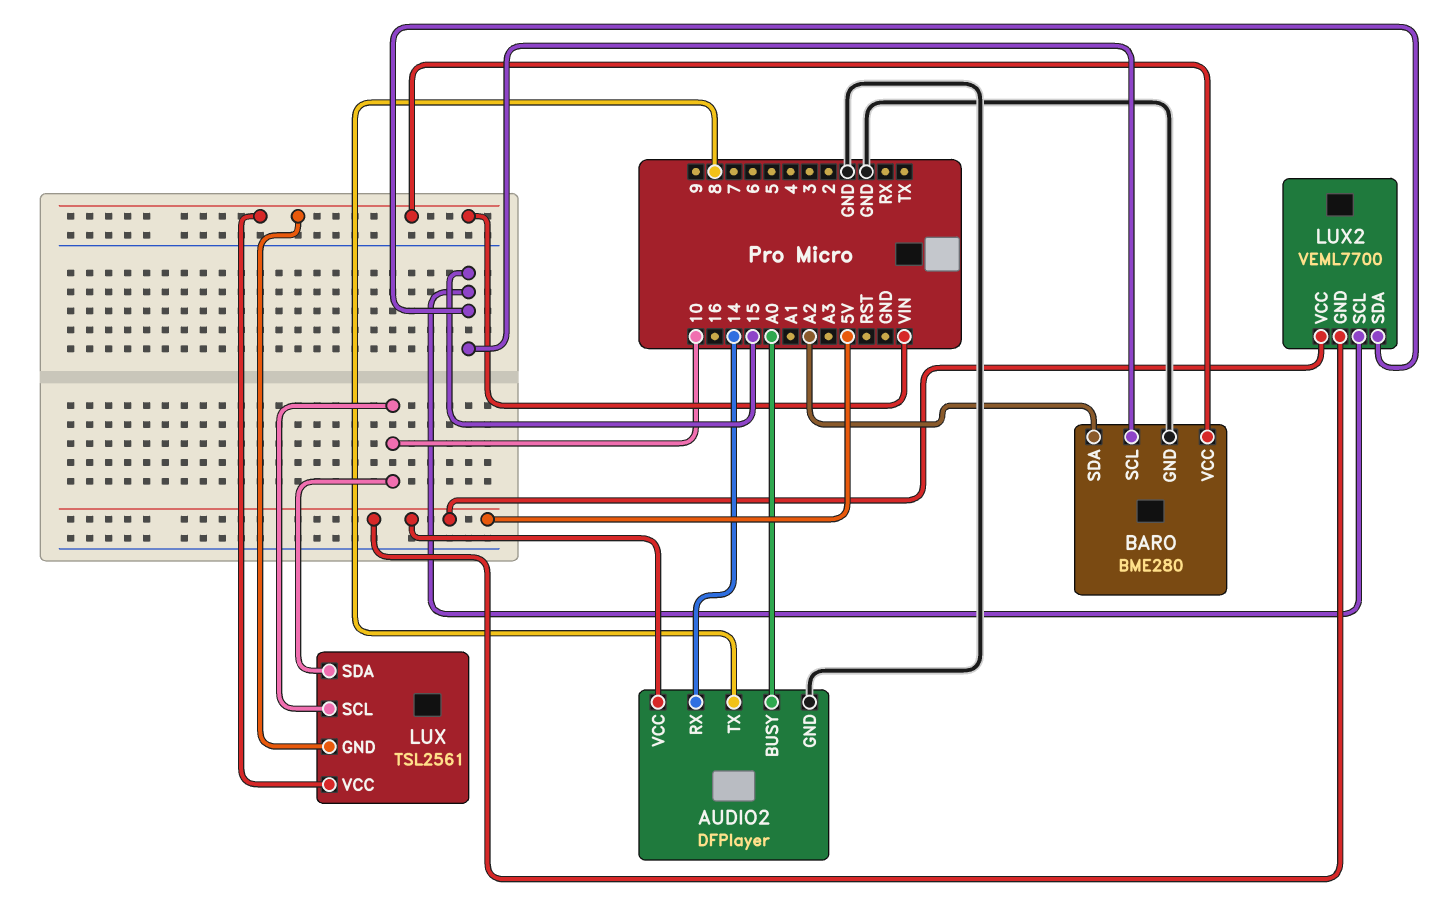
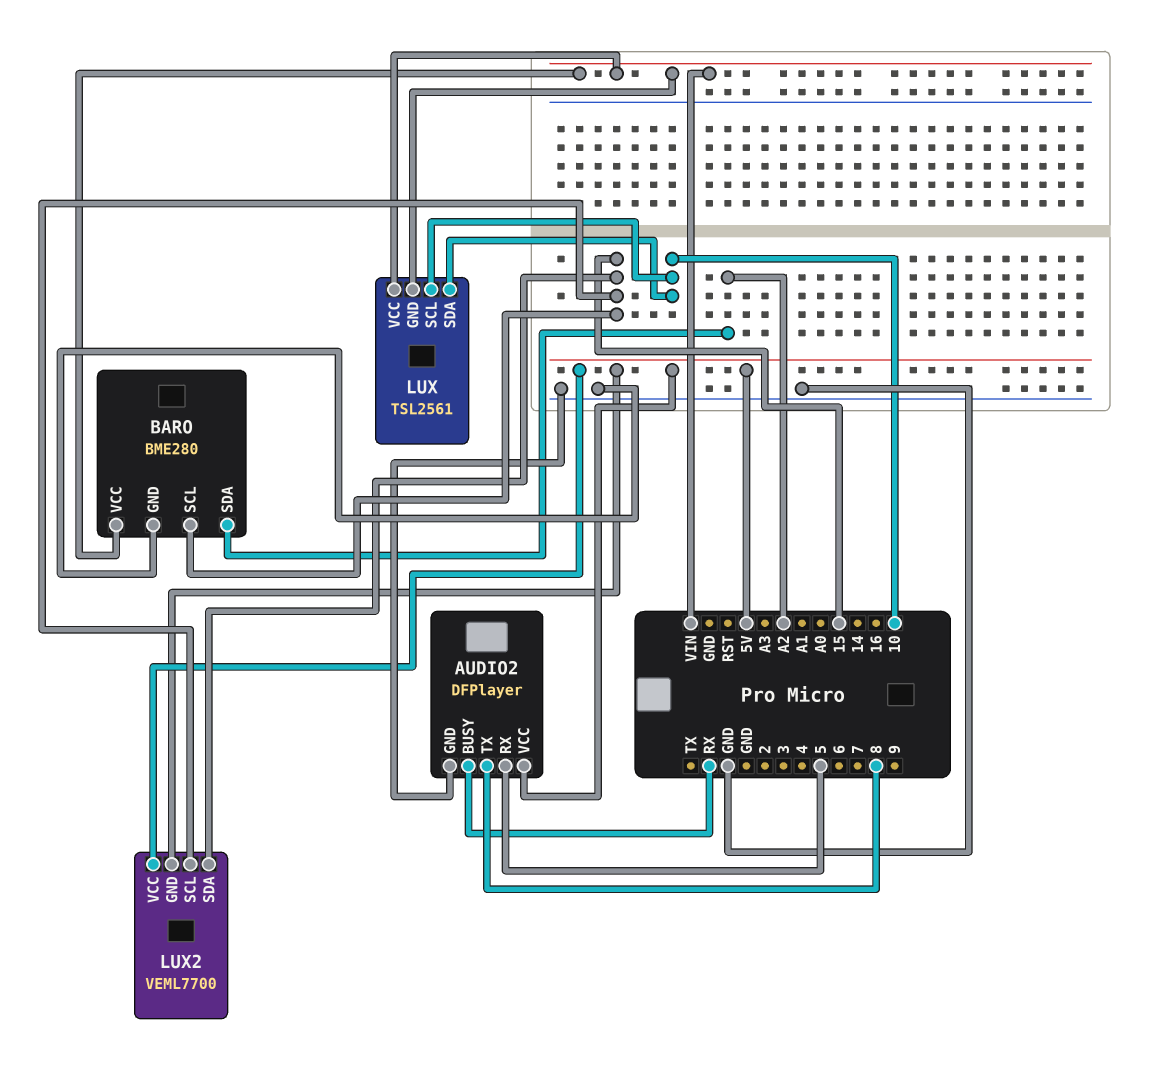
AUDIO2 pin BUSY: A0 -> RX
AUDIO2 pin RX: 14 -> 5

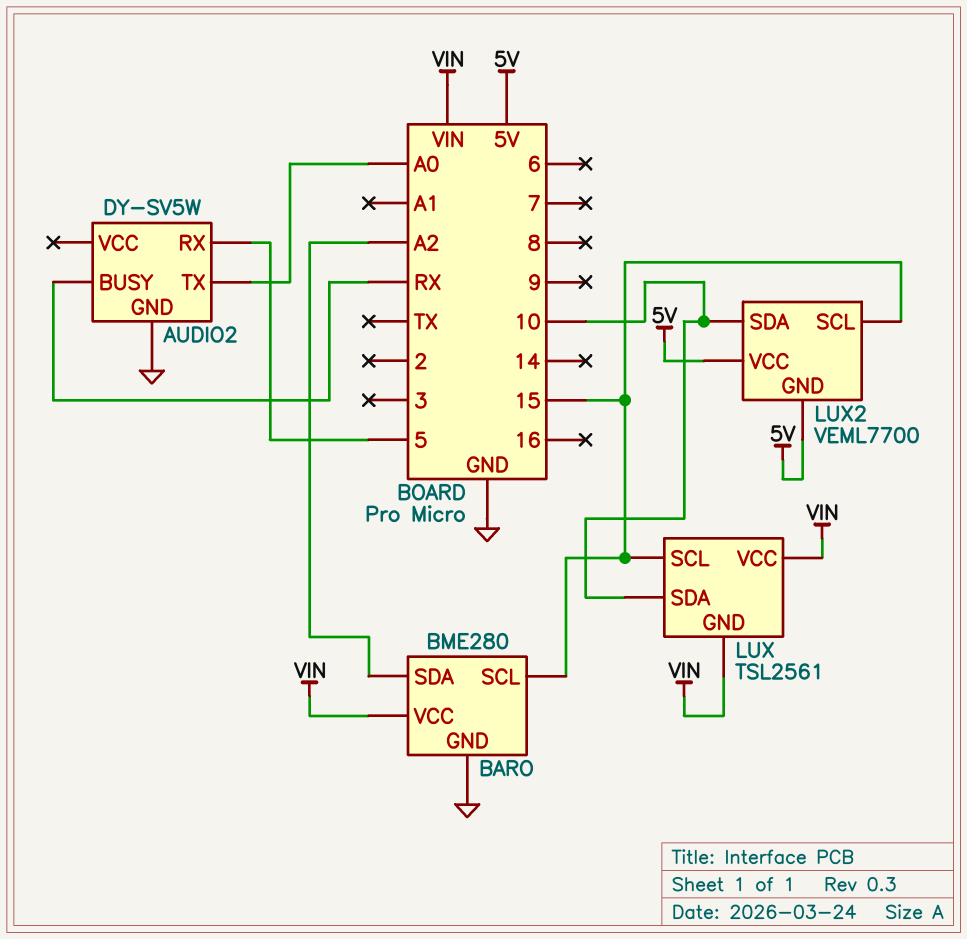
AUDIO2: DFPlayer -> DY-SV5W
AUDIO2 pin TX: 8 -> A0
AUDIO2 pin VCC: 5V -> none
LUX pin SCL: 10 -> 15
LUX2 pin SDA: 15 -> 10

